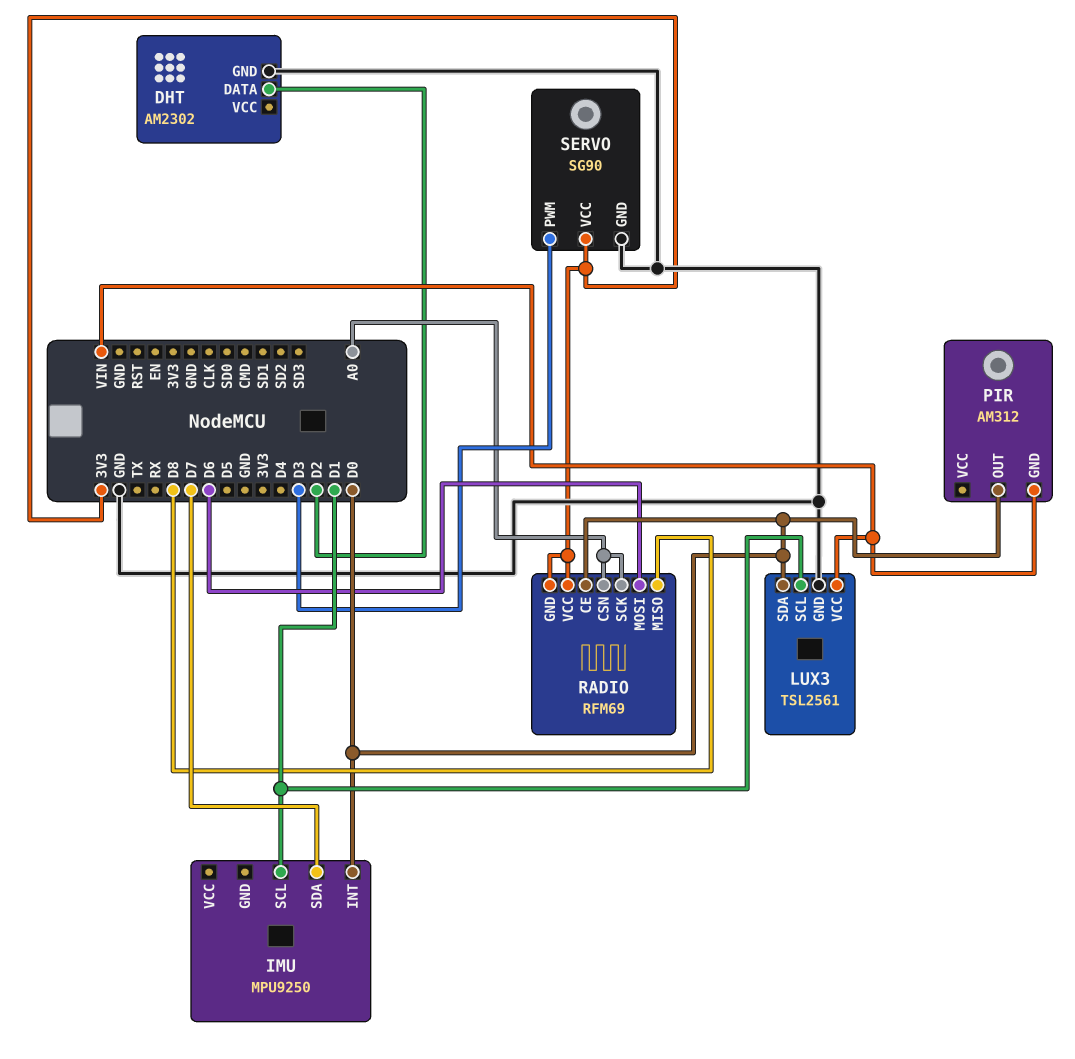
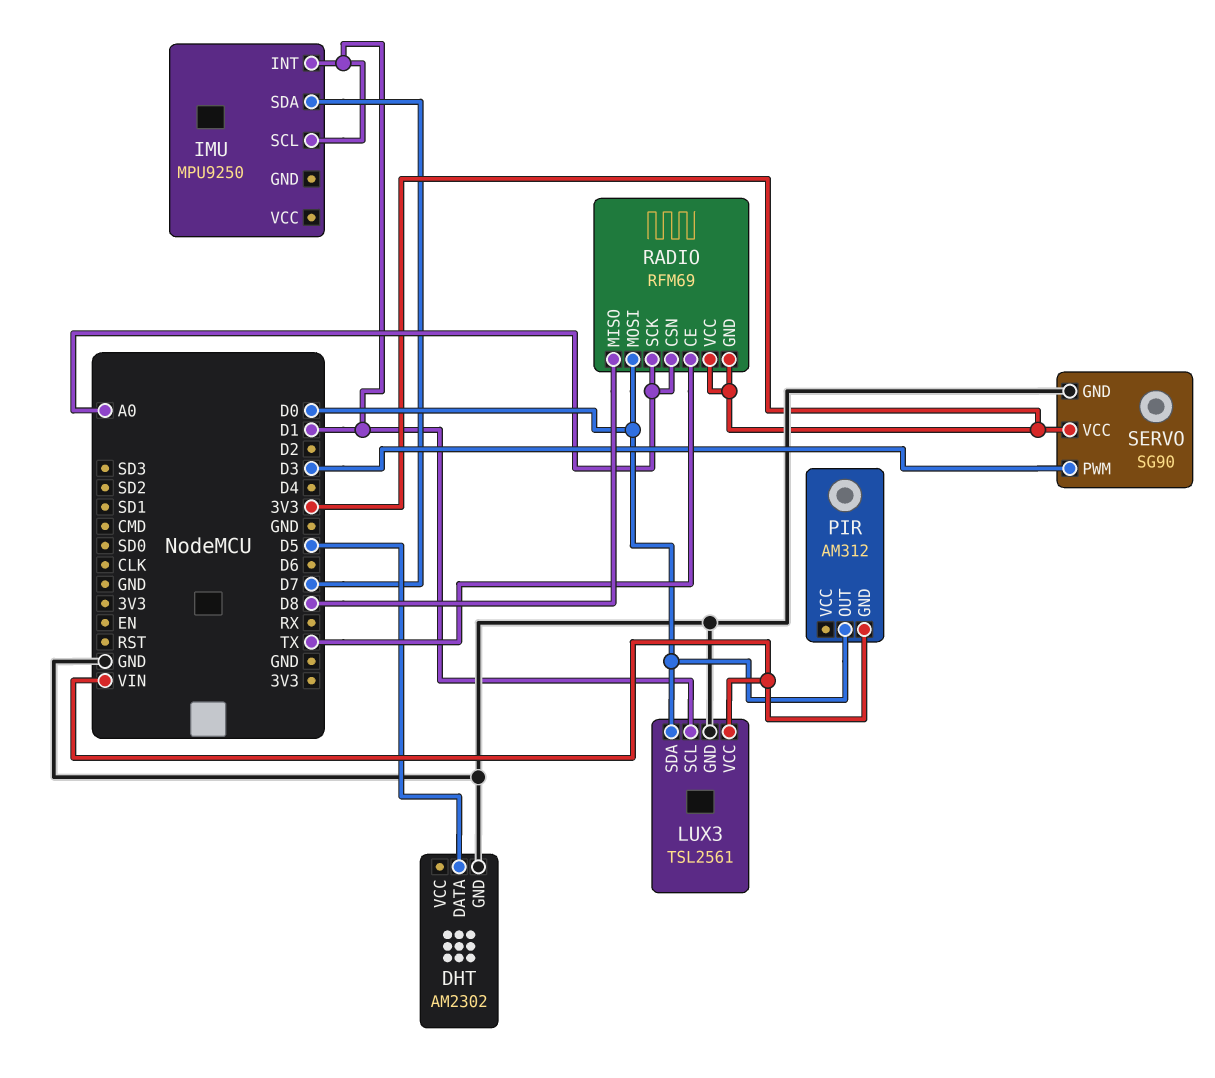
DHT pin DATA: D2 -> D5
IMU pin INT: D0 -> D1
RADIO pin CE: D0 -> TX
RADIO pin MOSI: D6 -> D0

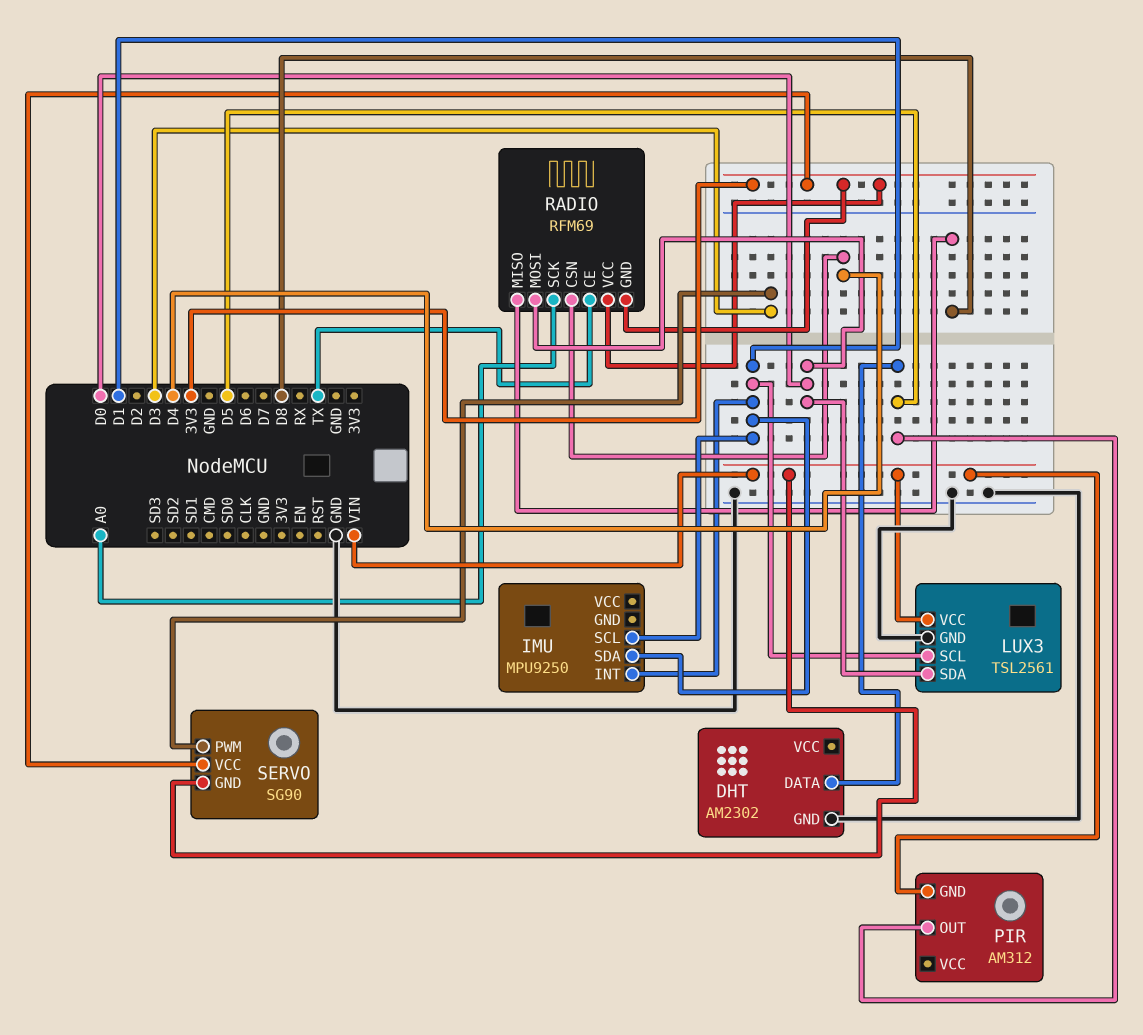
IMU pin SDA: D7 -> D1
PIR pin OUT: D0 -> D5
RADIO pin CSN: A0 -> D4
SERVO pin GND: GND -> VIN

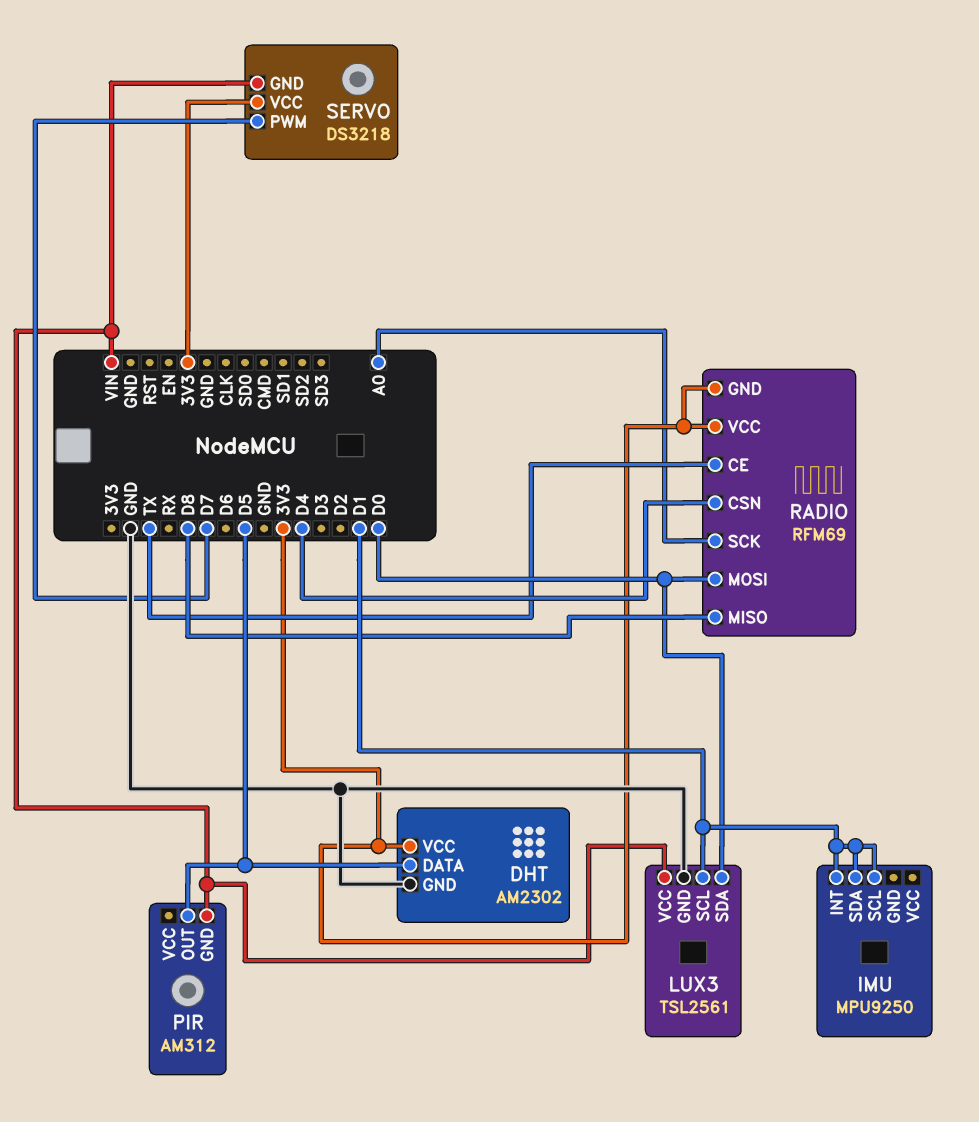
DHT pin VCC: none -> 3V3
SERVO: SG90 -> DS3218
SERVO pin PWM: D3 -> D7

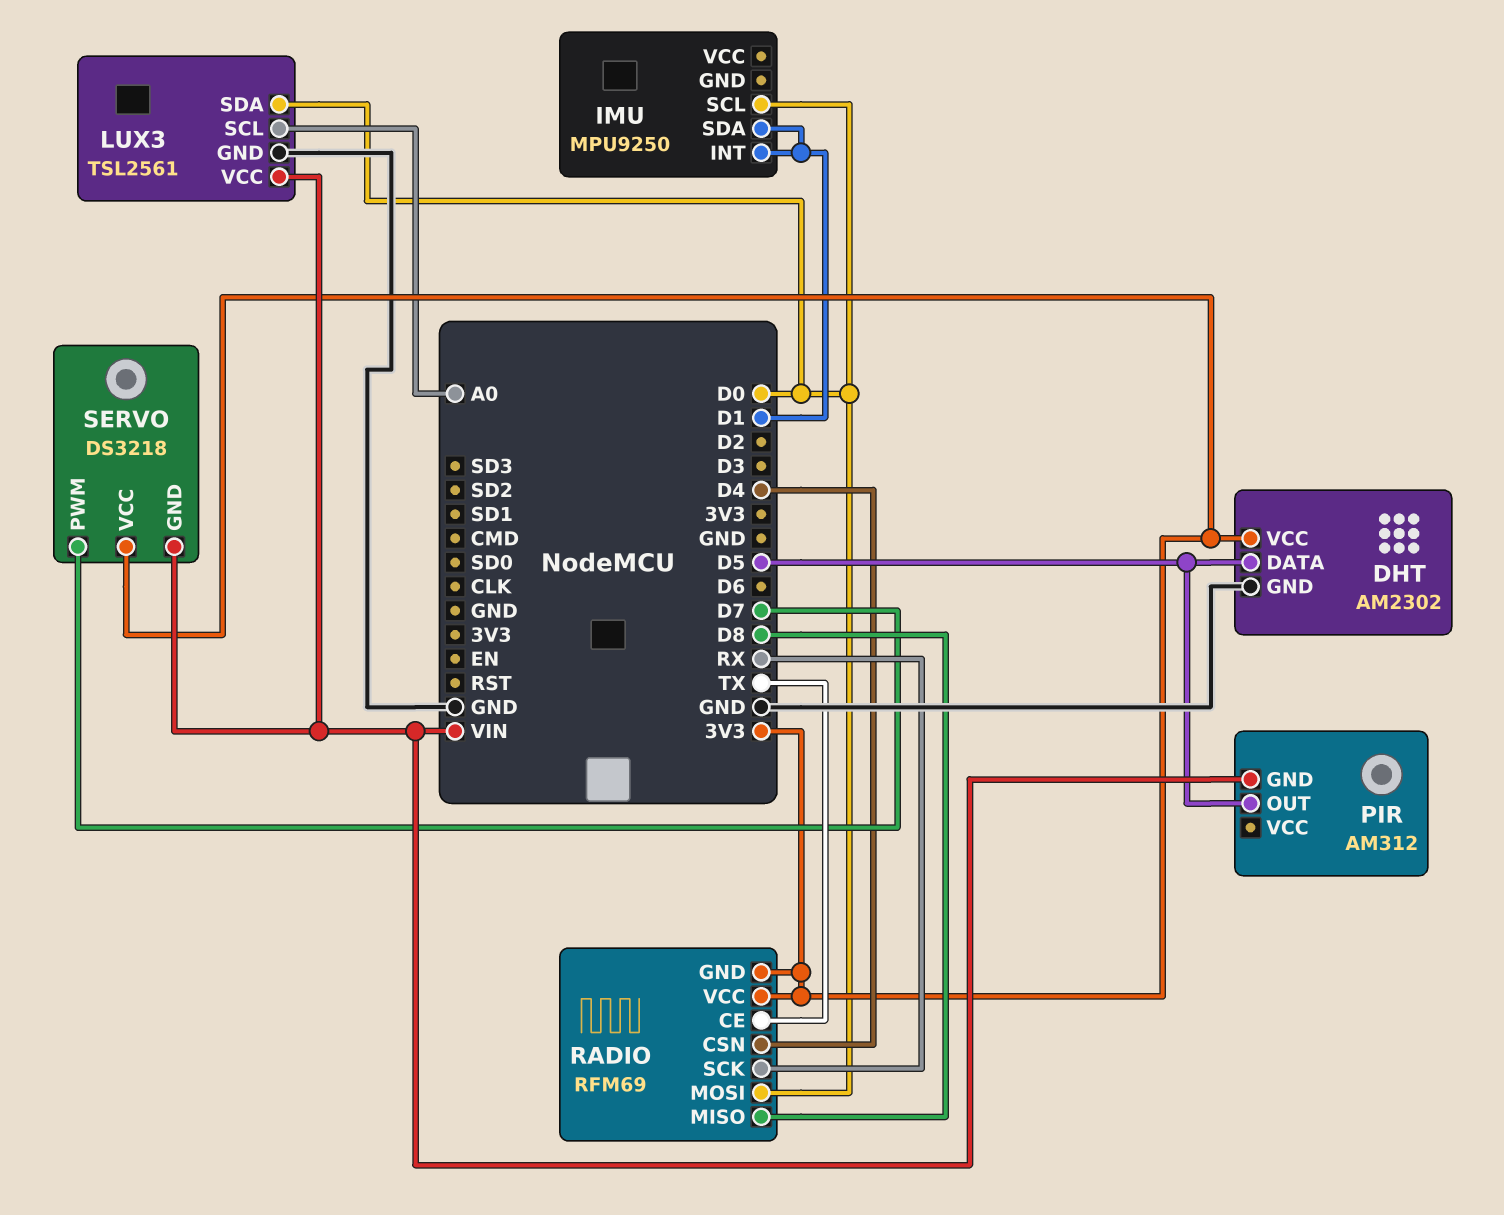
IMU pin SCL: D1 -> D0
LUX3 pin SCL: D1 -> A0
RADIO pin SCK: A0 -> RX

